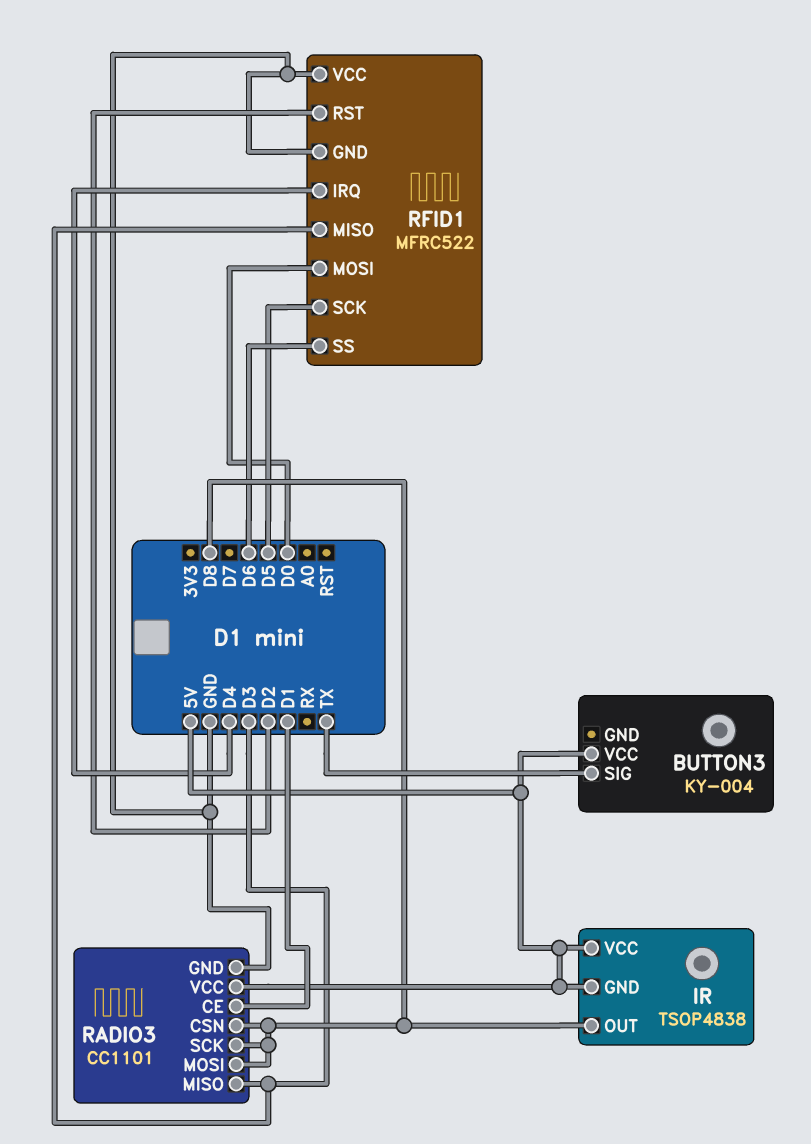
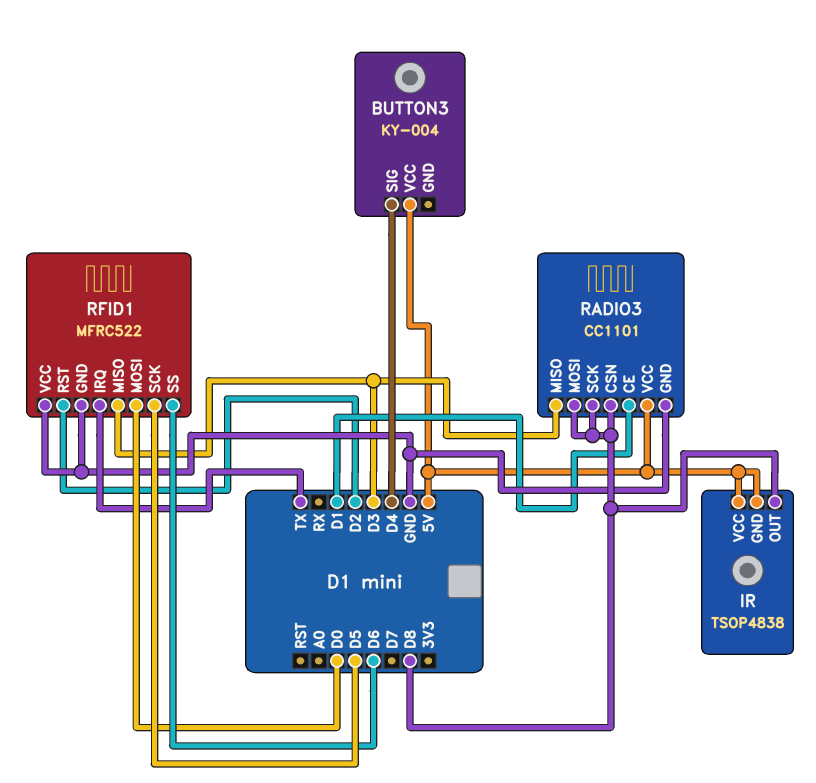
BUTTON3 pin SIG: TX -> D4
RFID1 pin IRQ: D4 -> TX

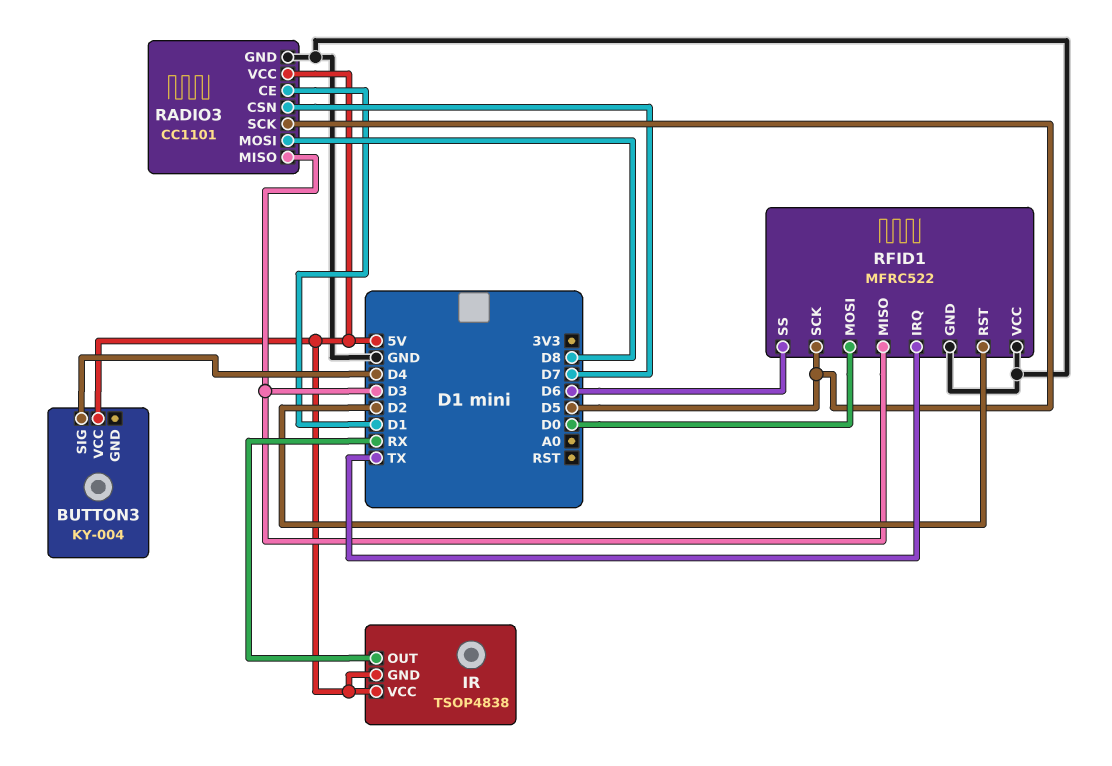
IR pin OUT: D8 -> RX
RADIO3 pin CSN: D8 -> D7
RADIO3 pin SCK: D8 -> D5

